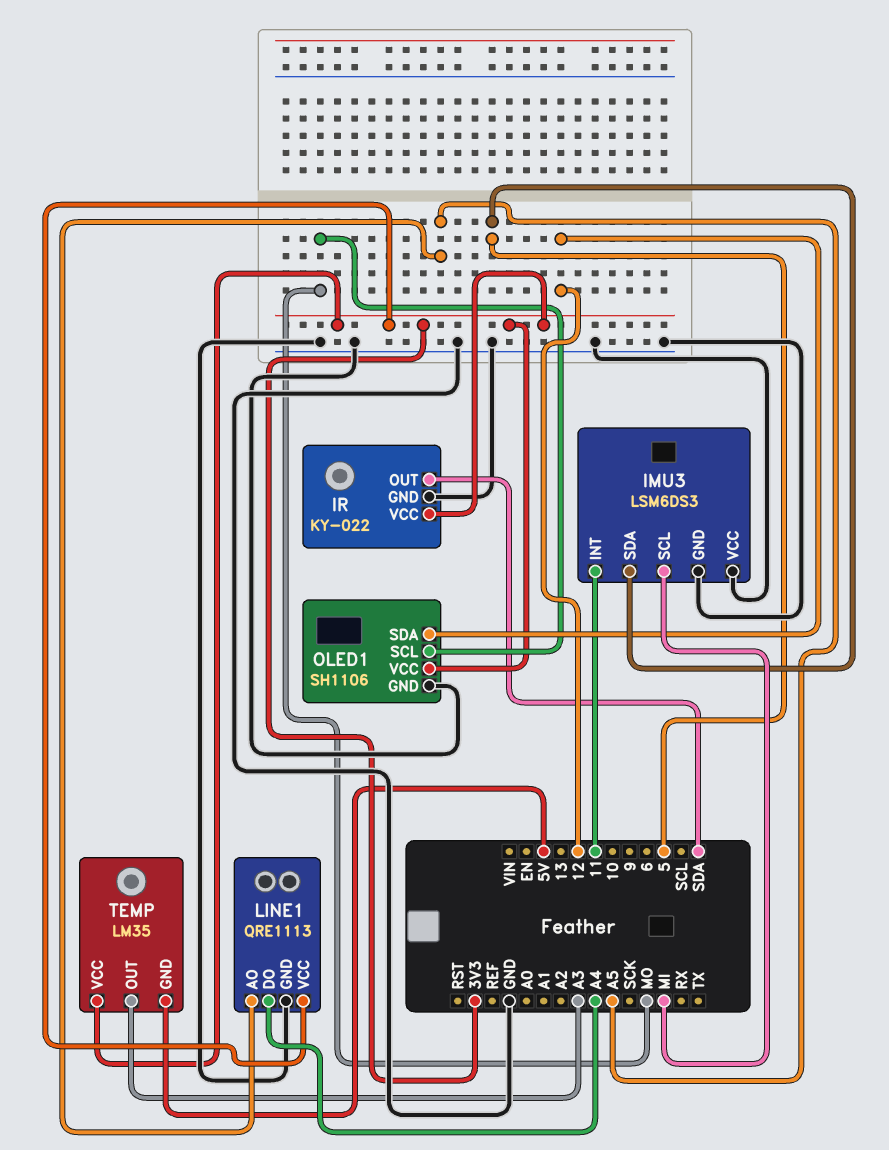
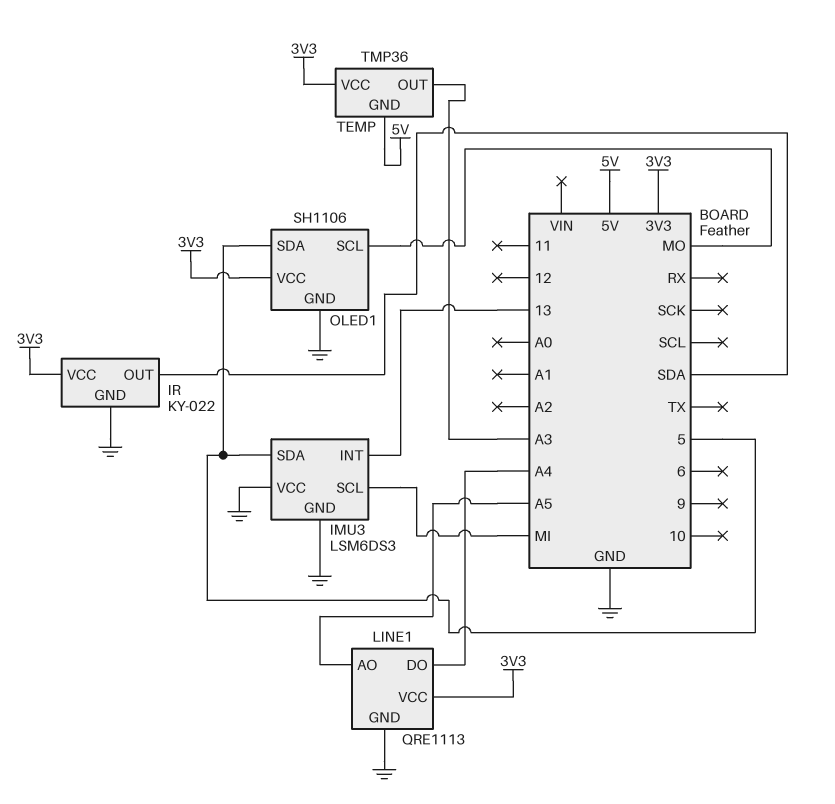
IMU3 pin INT: 11 -> 13
OLED1 pin SDA: 12 -> 5
TEMP: LM35 -> TMP36

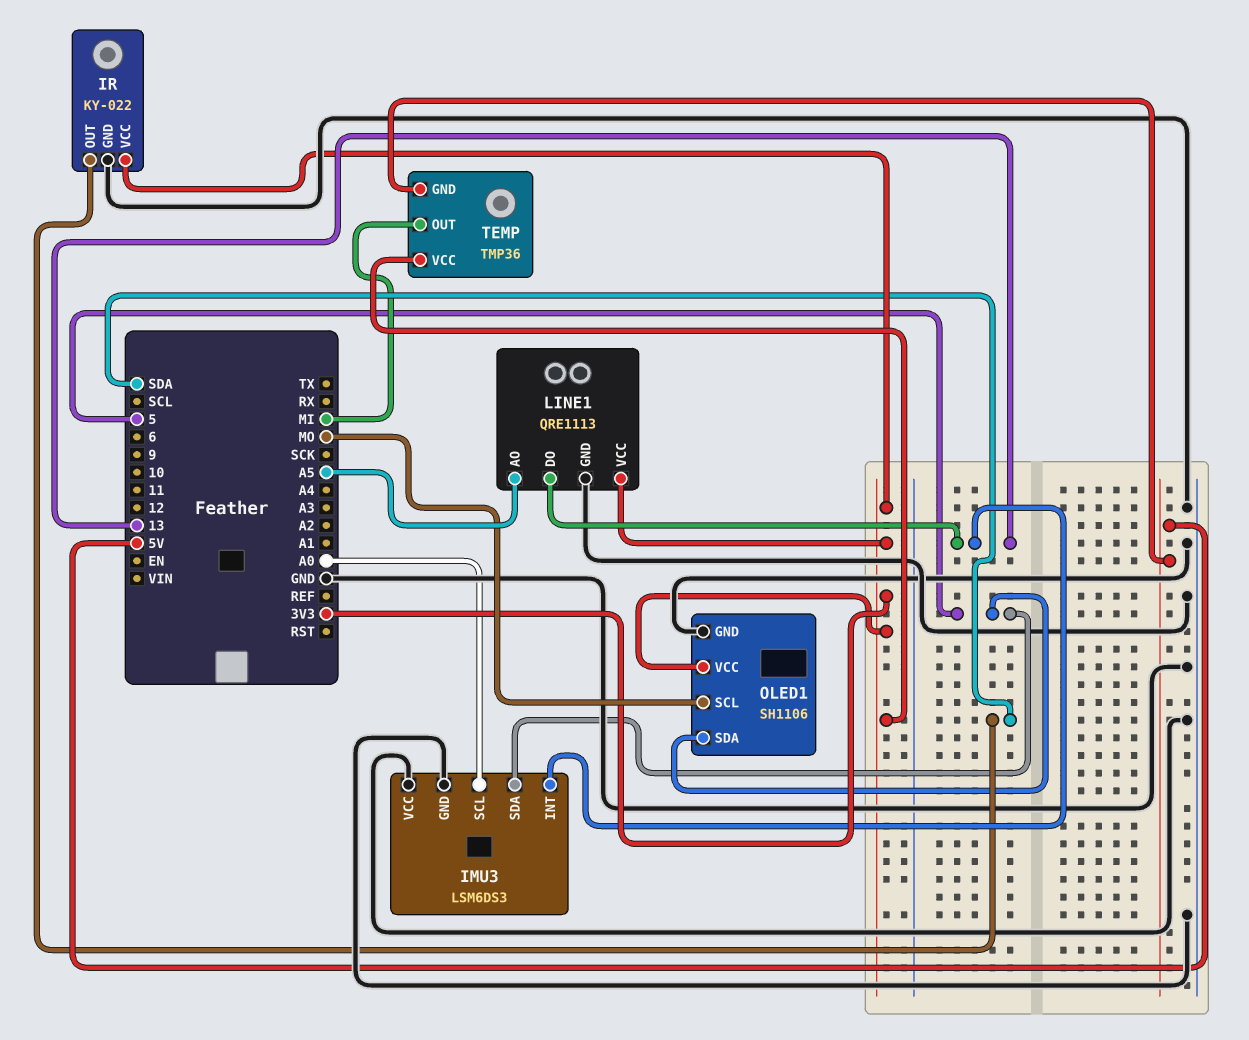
IMU3 pin SCL: MI -> A0
LINE1 pin DO: A4 -> 13
TEMP pin OUT: A3 -> MI

